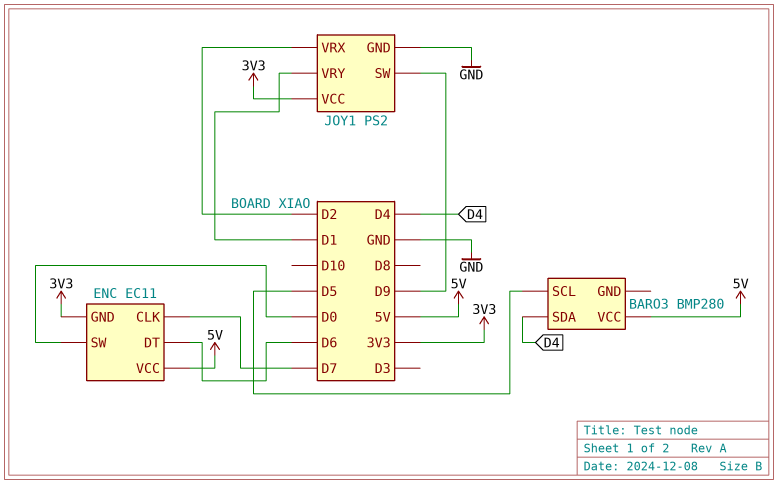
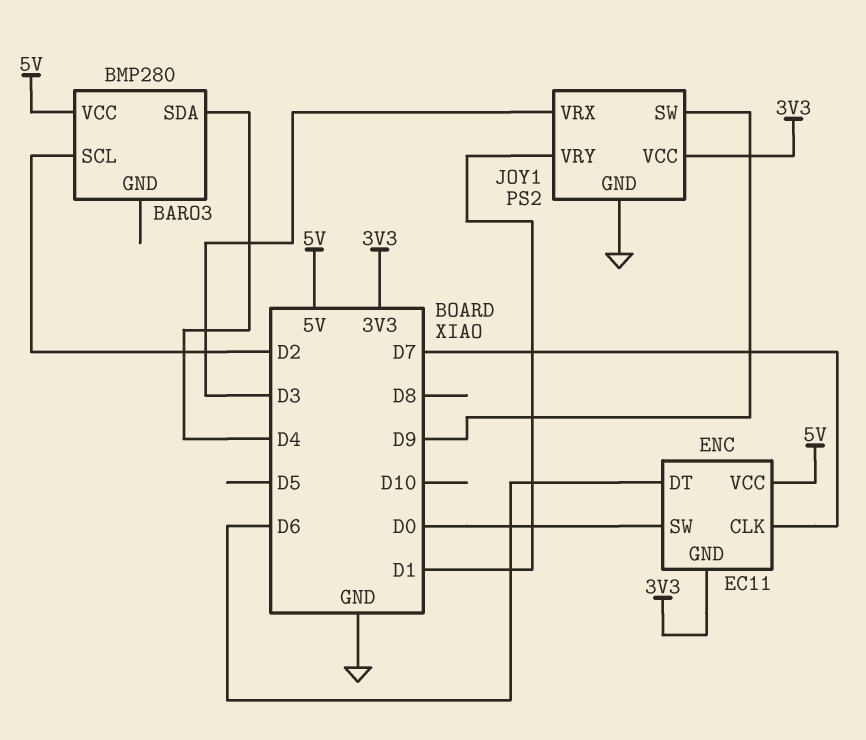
BARO3 pin SCL: D5 -> D2
JOY1 pin VRX: D2 -> D3

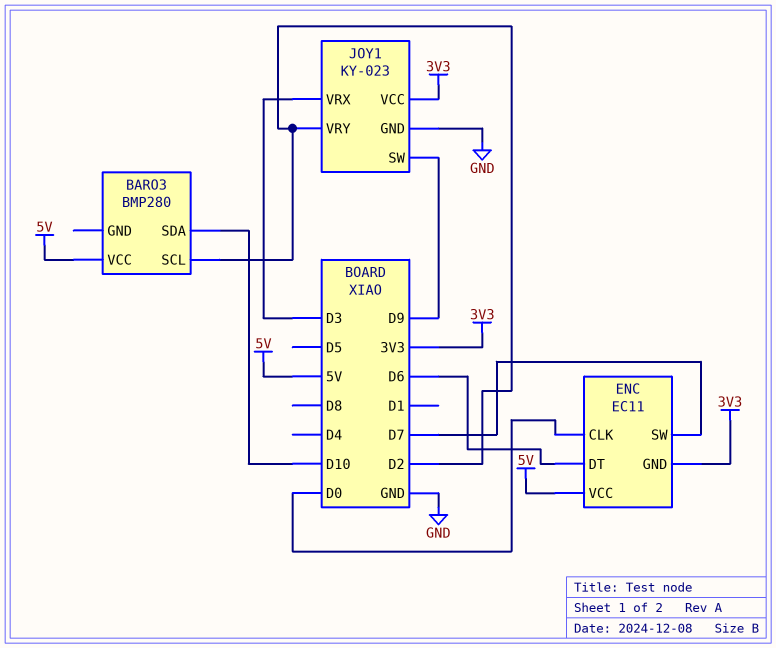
BARO3 pin SDA: D4 -> D10
ENC pin CLK: D7 -> D0
ENC pin SW: D0 -> D7
JOY1: PS2 -> KY-023
JOY1 pin VRY: D1 -> D2

